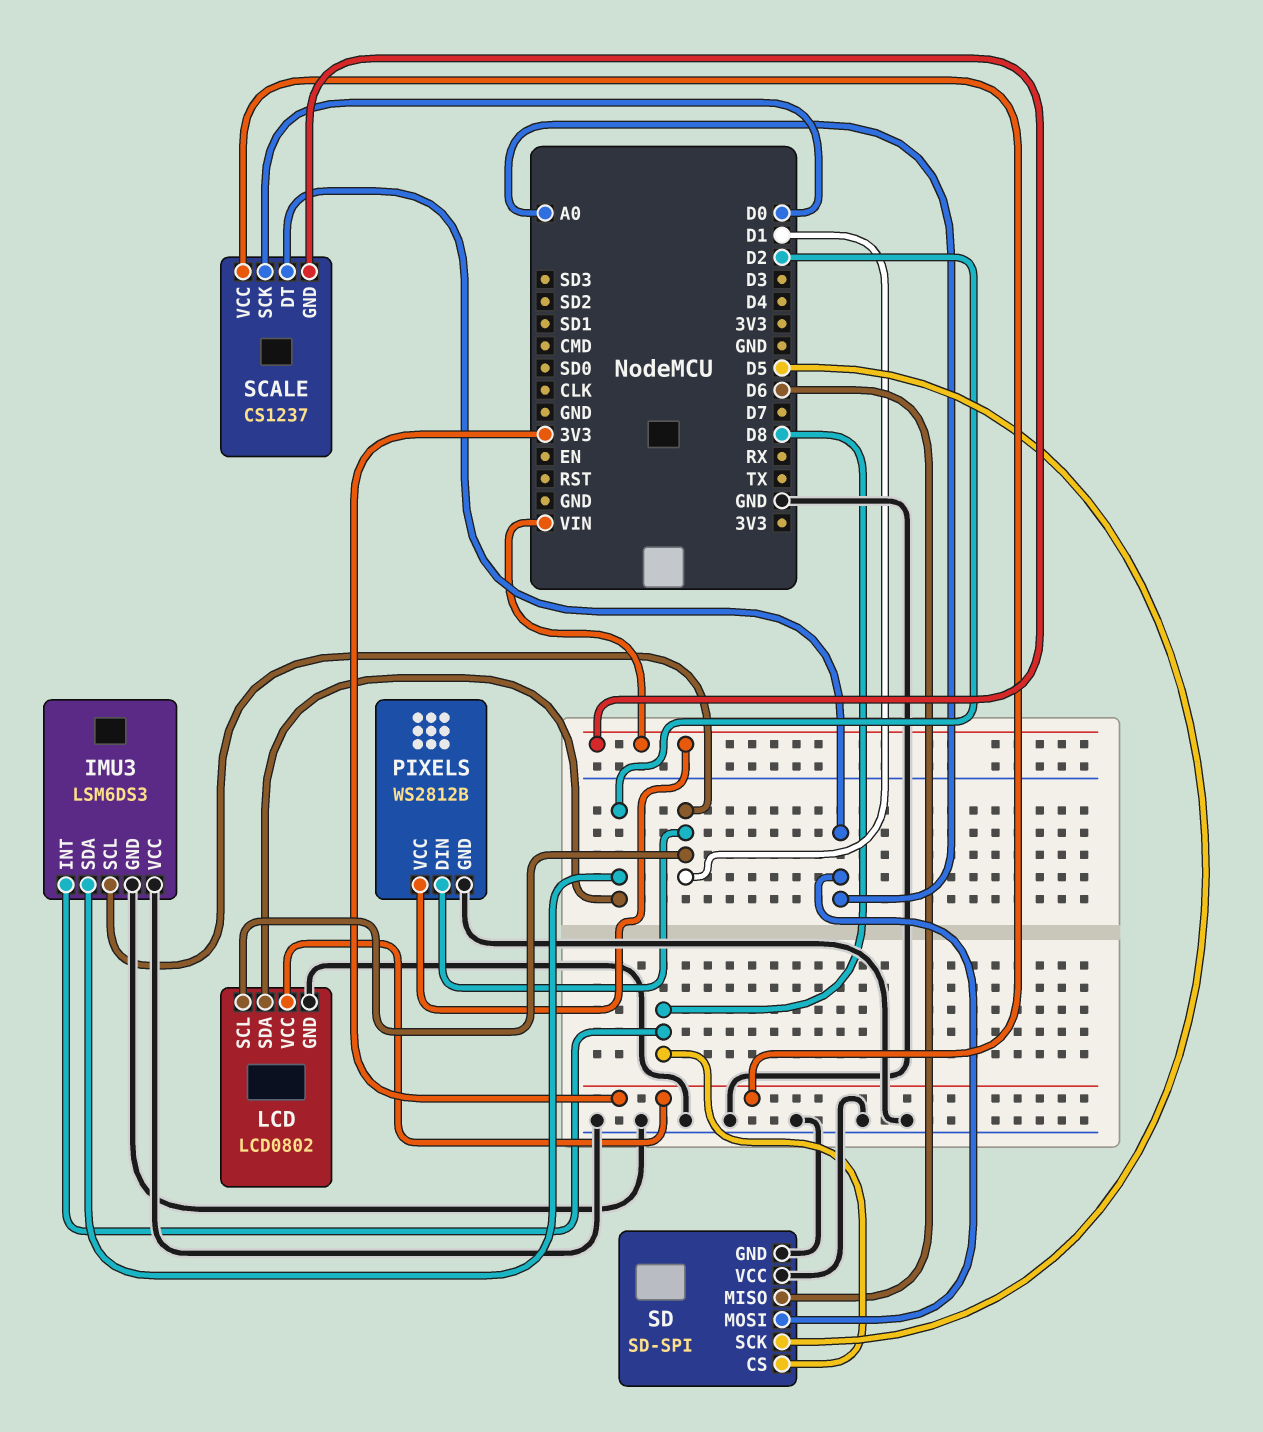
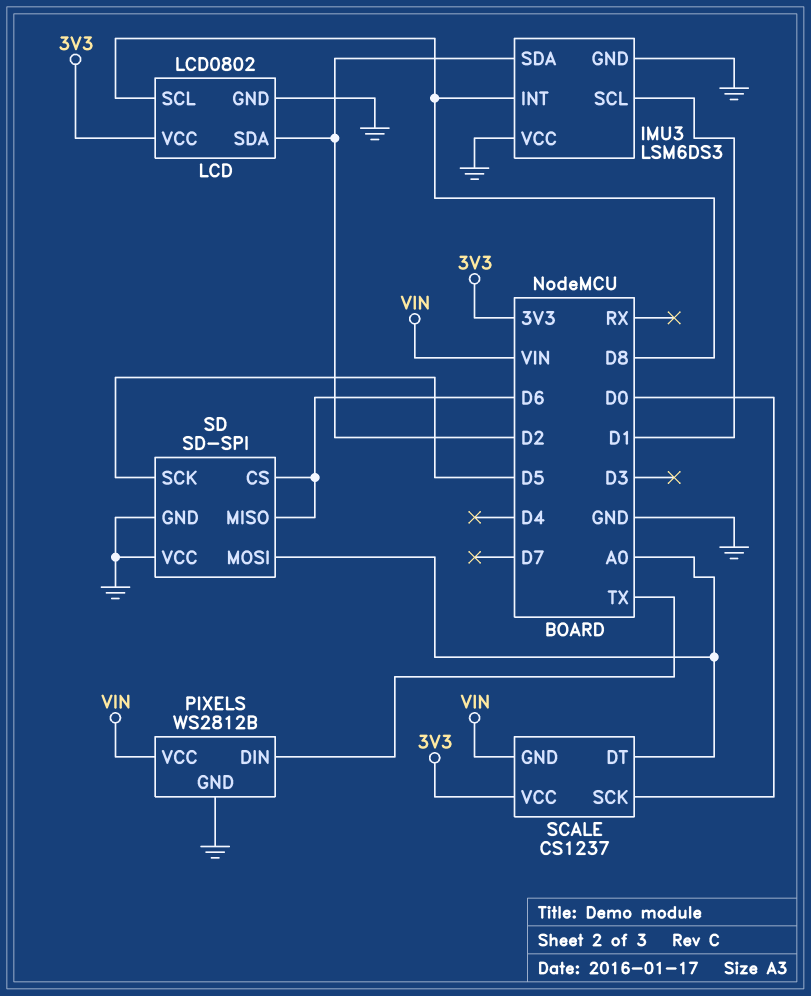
LCD pin SCL: D1 -> D8
PIXELS pin DIN: D1 -> TX
SD pin CS: D8 -> D6

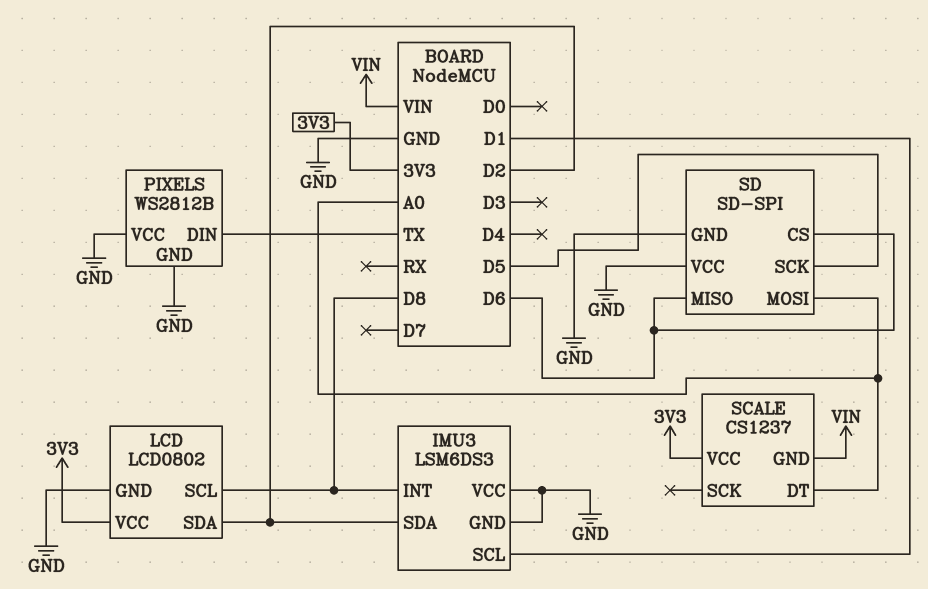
PIXELS pin VCC: VIN -> GND
SCALE pin SCK: D0 -> none

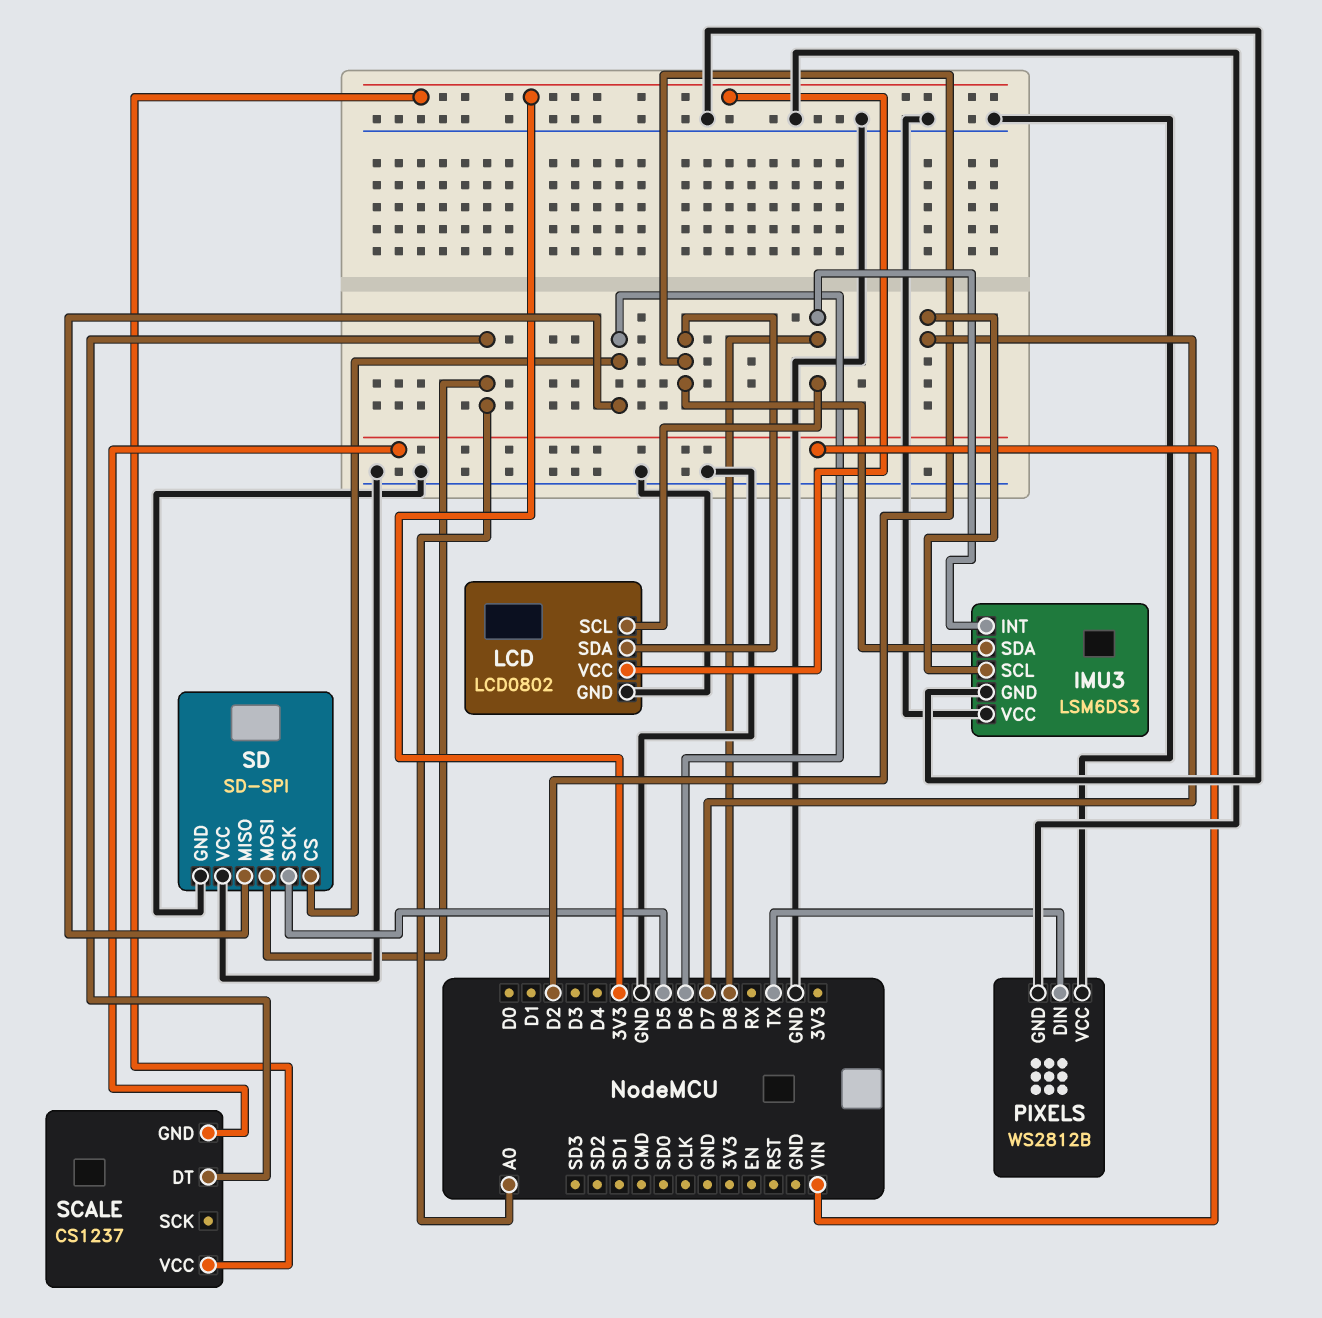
IMU3 pin SCL: D1 -> D7

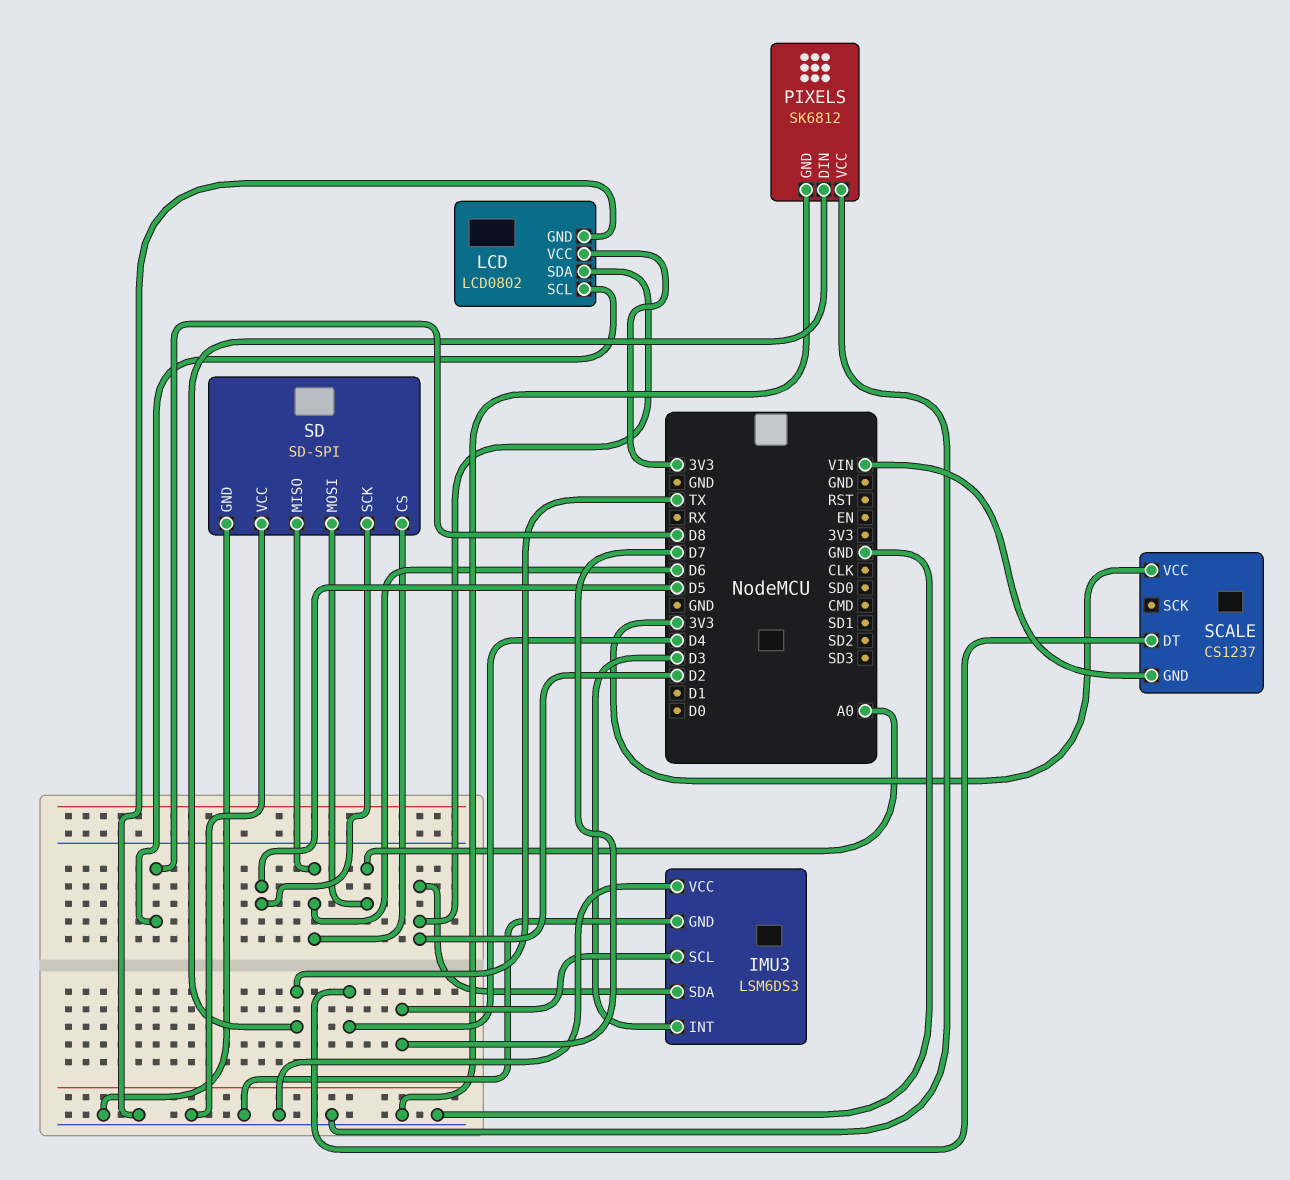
IMU3 pin INT: D8 -> D3
PIXELS: WS2812B -> SK6812
SCALE pin DT: A0 -> D4

